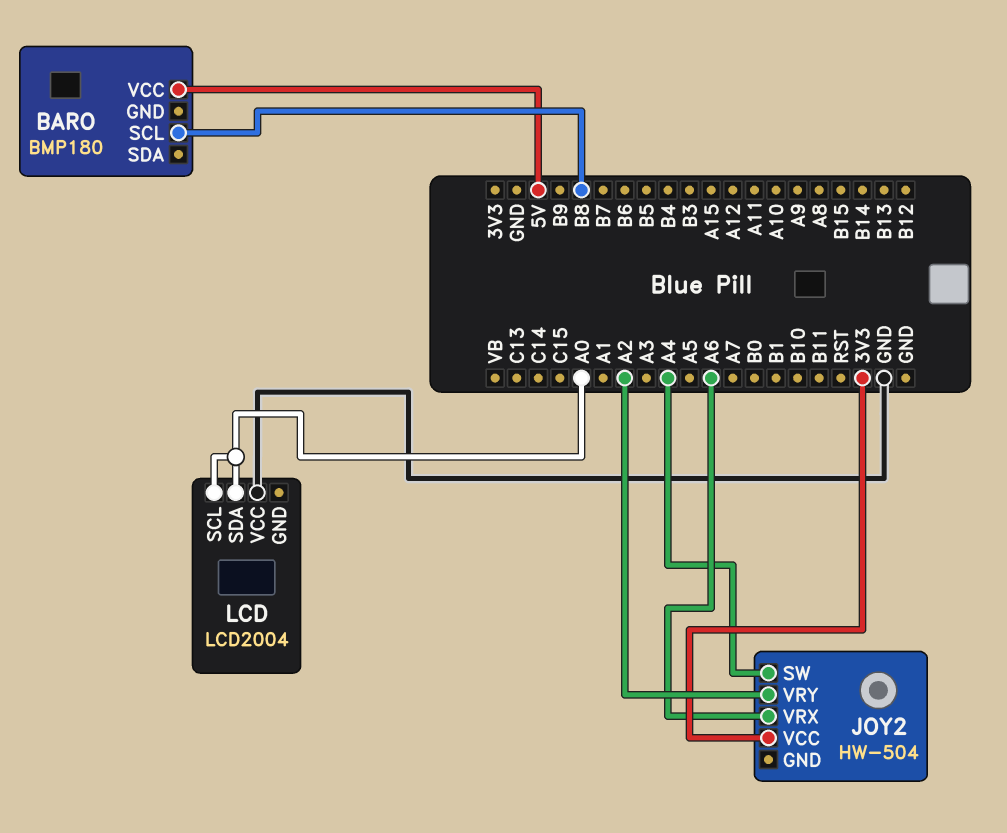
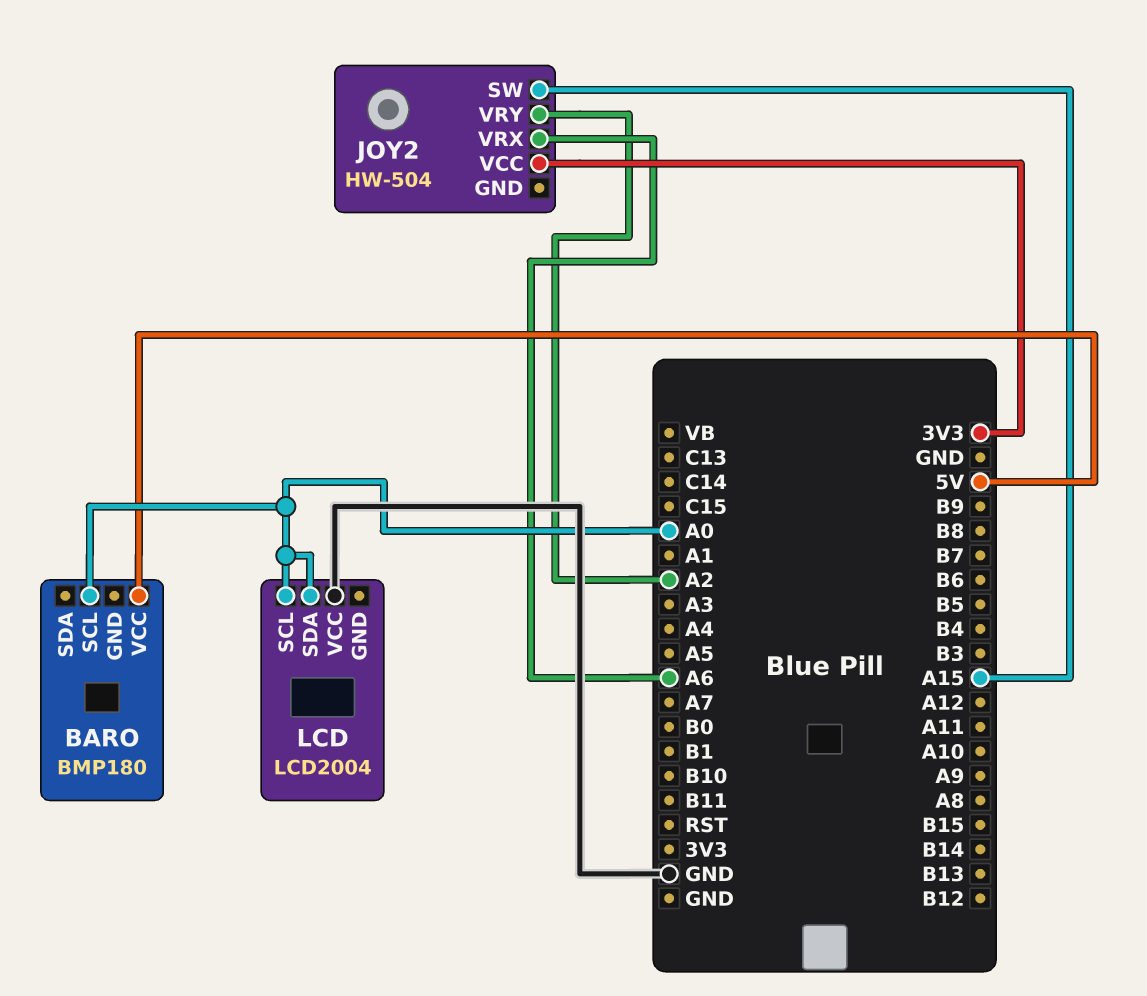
BARO pin SCL: B8 -> A0
JOY2 pin SW: A4 -> A15

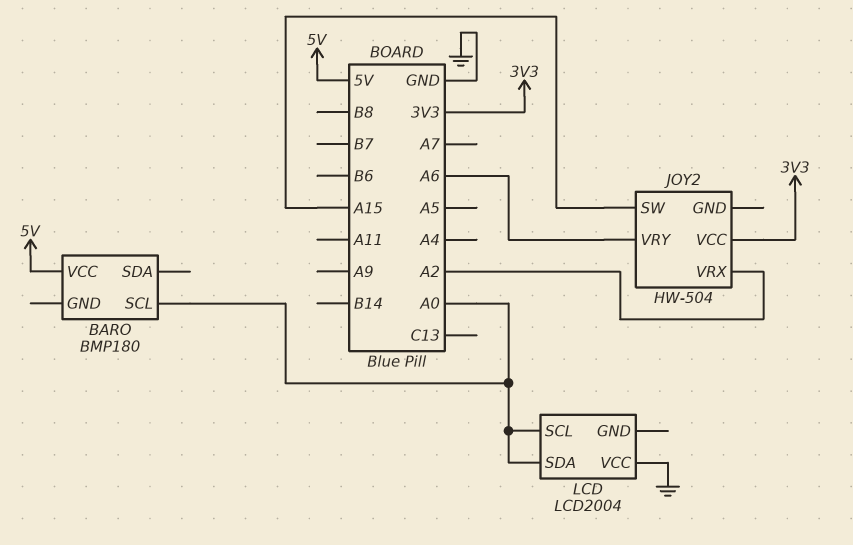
JOY2 pin VRX: A6 -> A2
JOY2 pin VRY: A2 -> A6

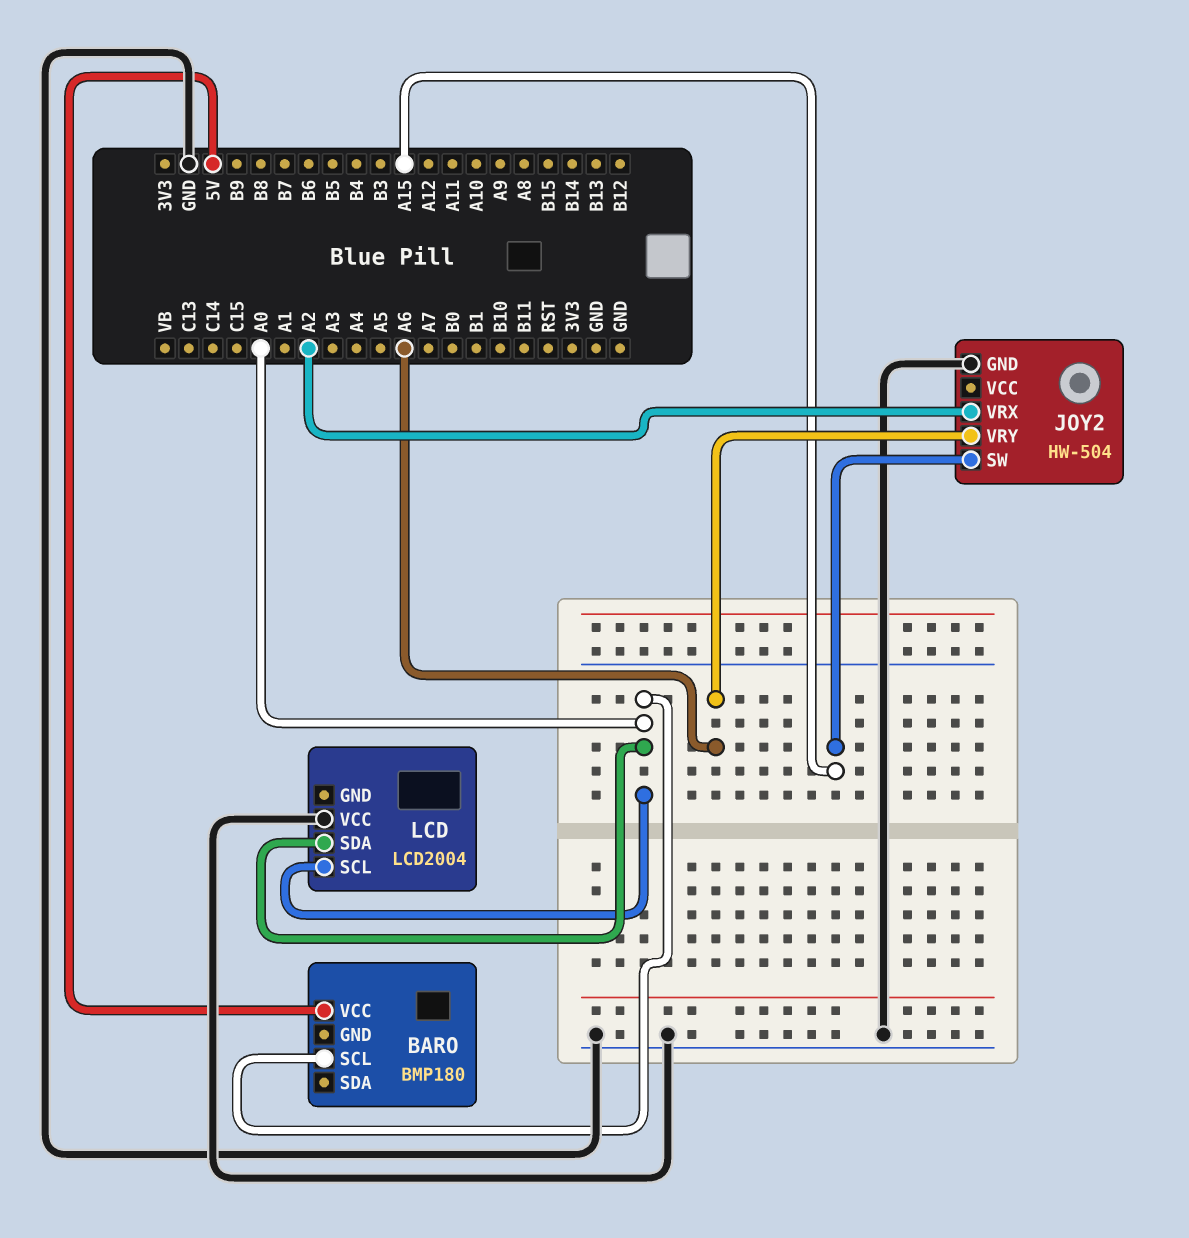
JOY2 pin GND: none -> GND
JOY2 pin VCC: 3V3 -> none

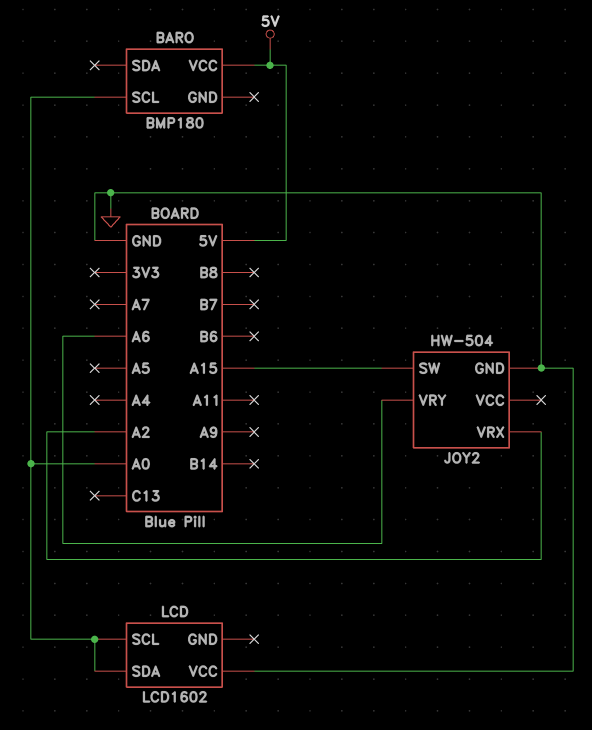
LCD: LCD2004 -> LCD1602

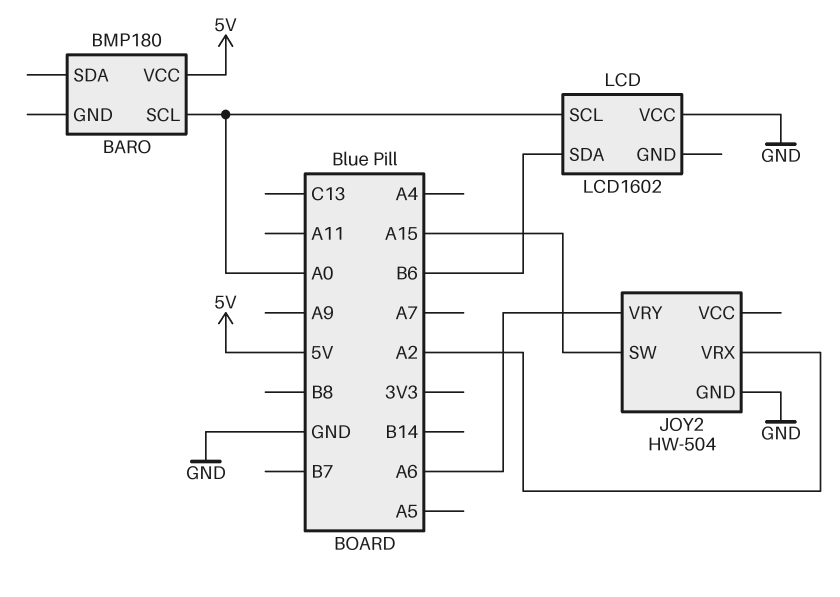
LCD pin SDA: A0 -> B6

